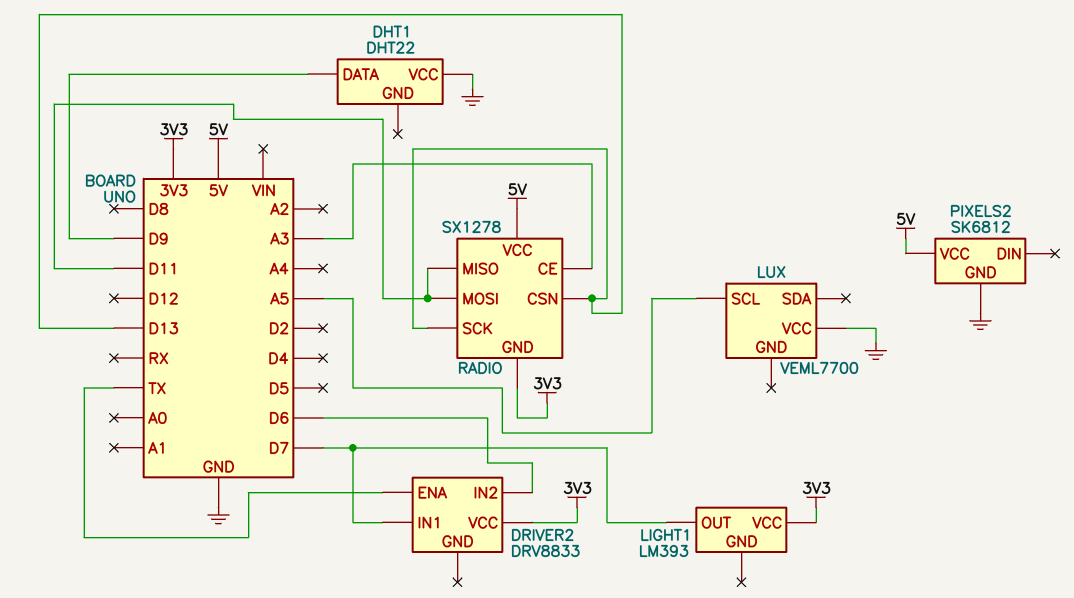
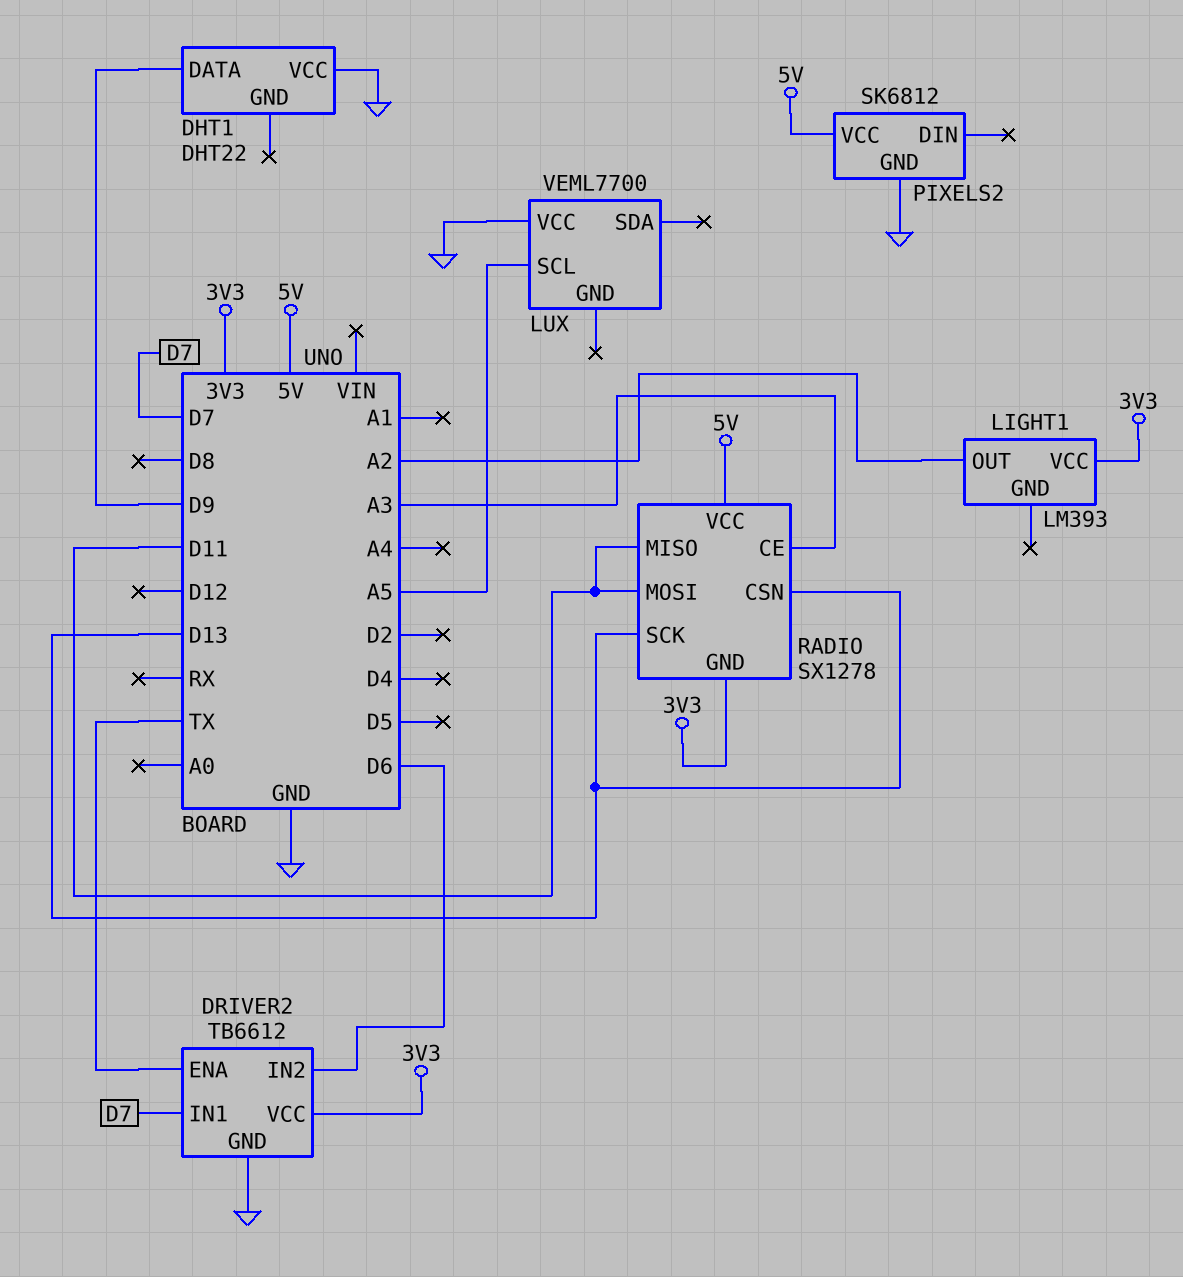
DRIVER2: DRV8833 -> TB6612
DRIVER2 pin GND: none -> GND
LIGHT1 pin OUT: D7 -> A2

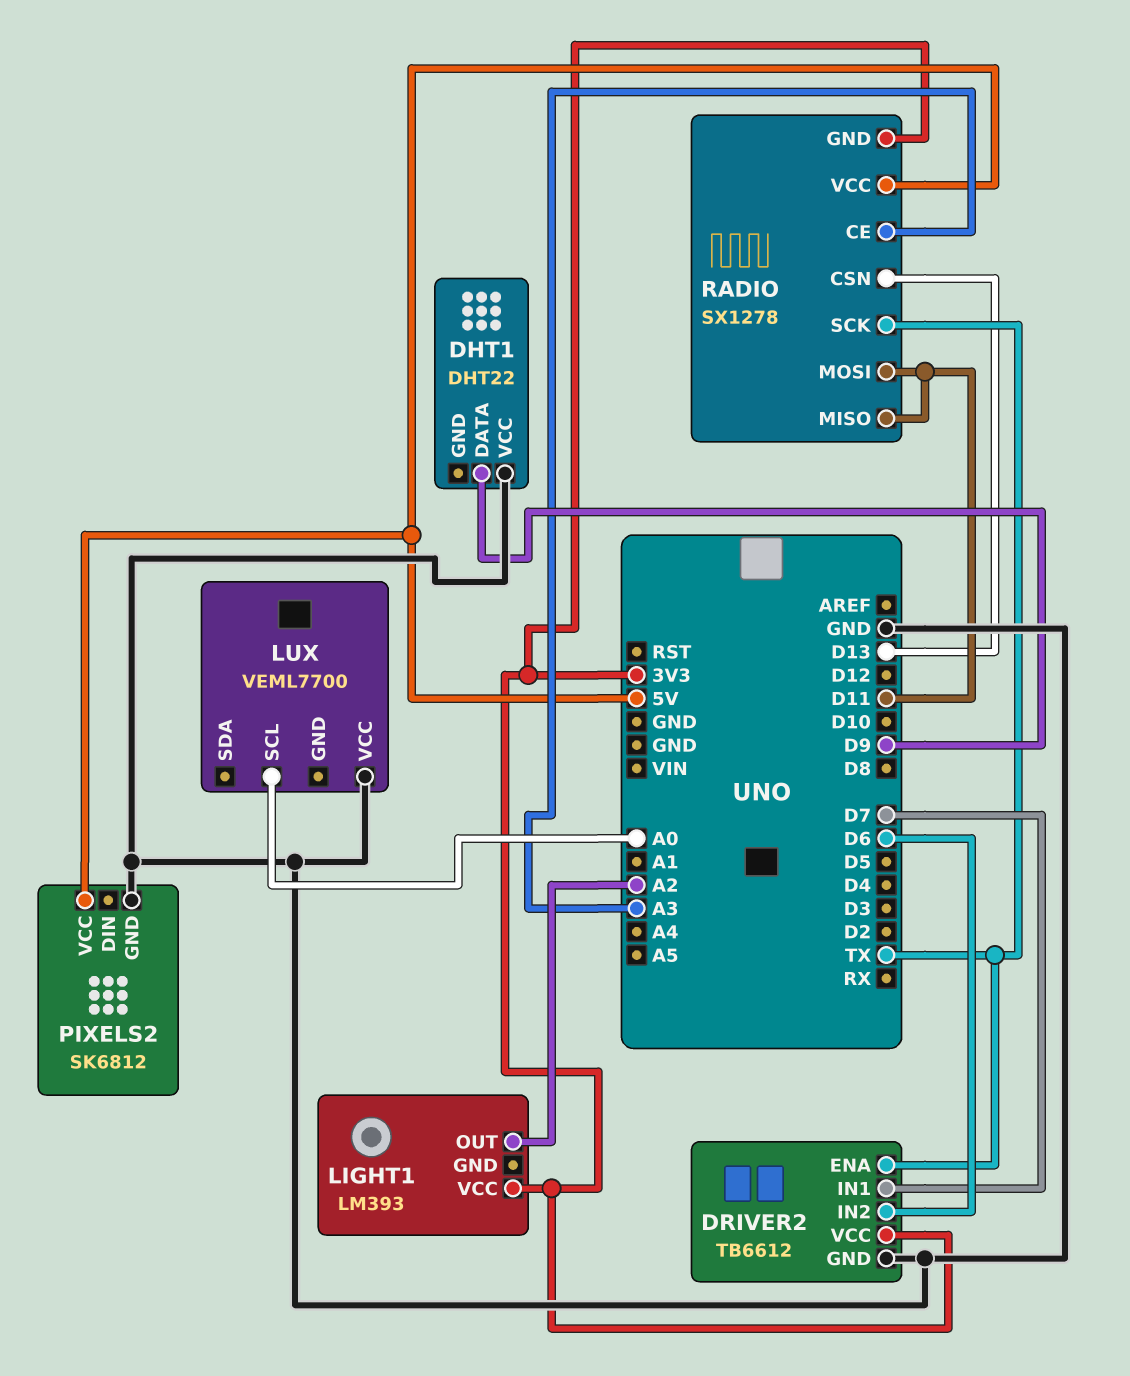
LUX pin SCL: A5 -> A0
RADIO pin SCK: D13 -> TX

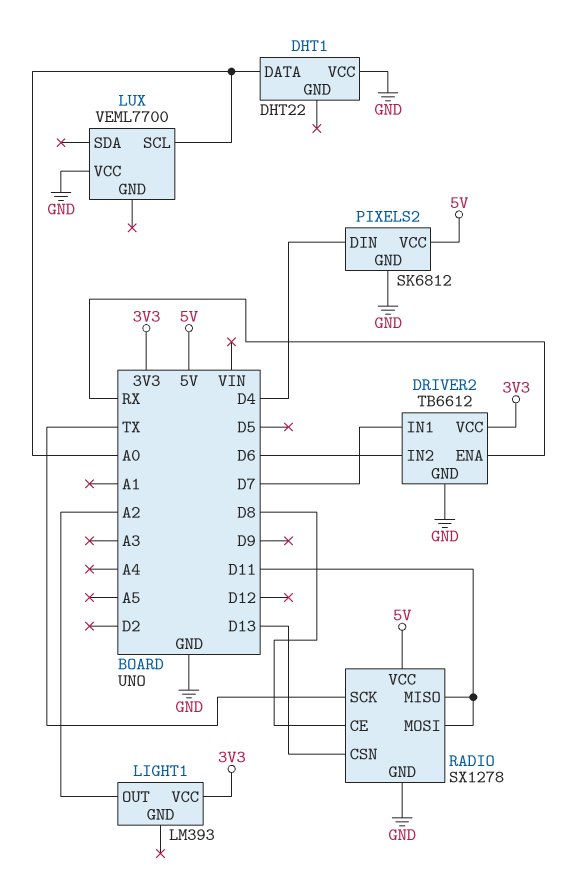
DHT1 pin DATA: D9 -> A0
DRIVER2 pin ENA: TX -> RX
PIXELS2 pin DIN: none -> D4
RADIO pin CE: A3 -> D8
RADIO pin GND: 3V3 -> GND

